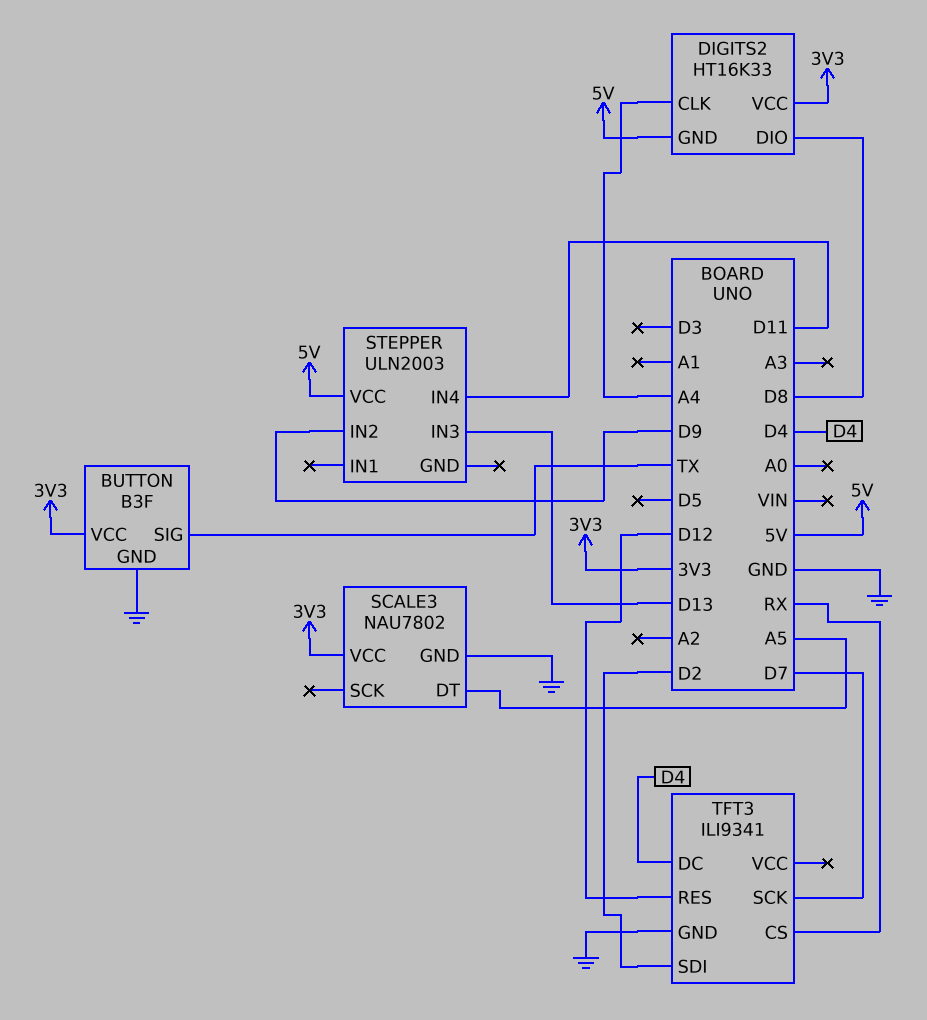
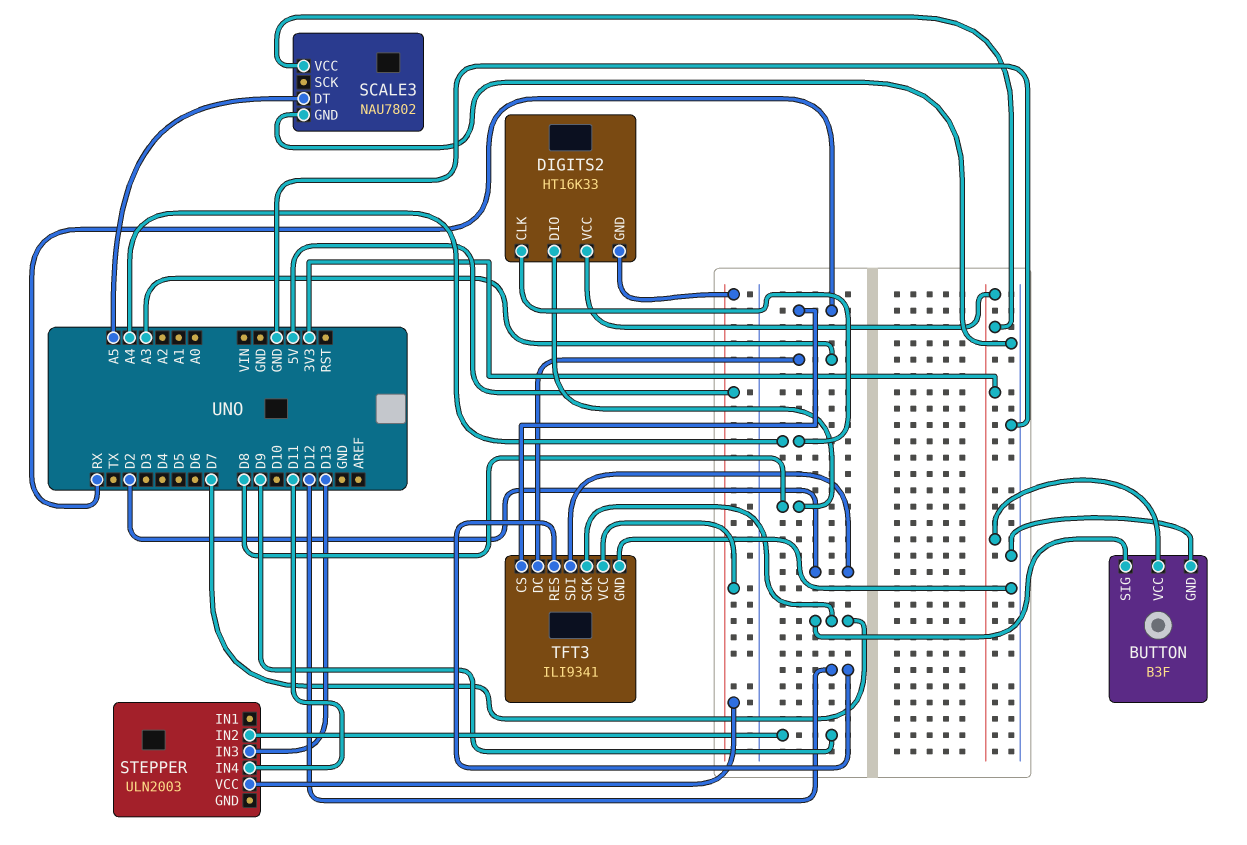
BUTTON pin SIG: TX -> D7
TFT3 pin DC: D4 -> A3
TFT3 pin VCC: none -> 5V

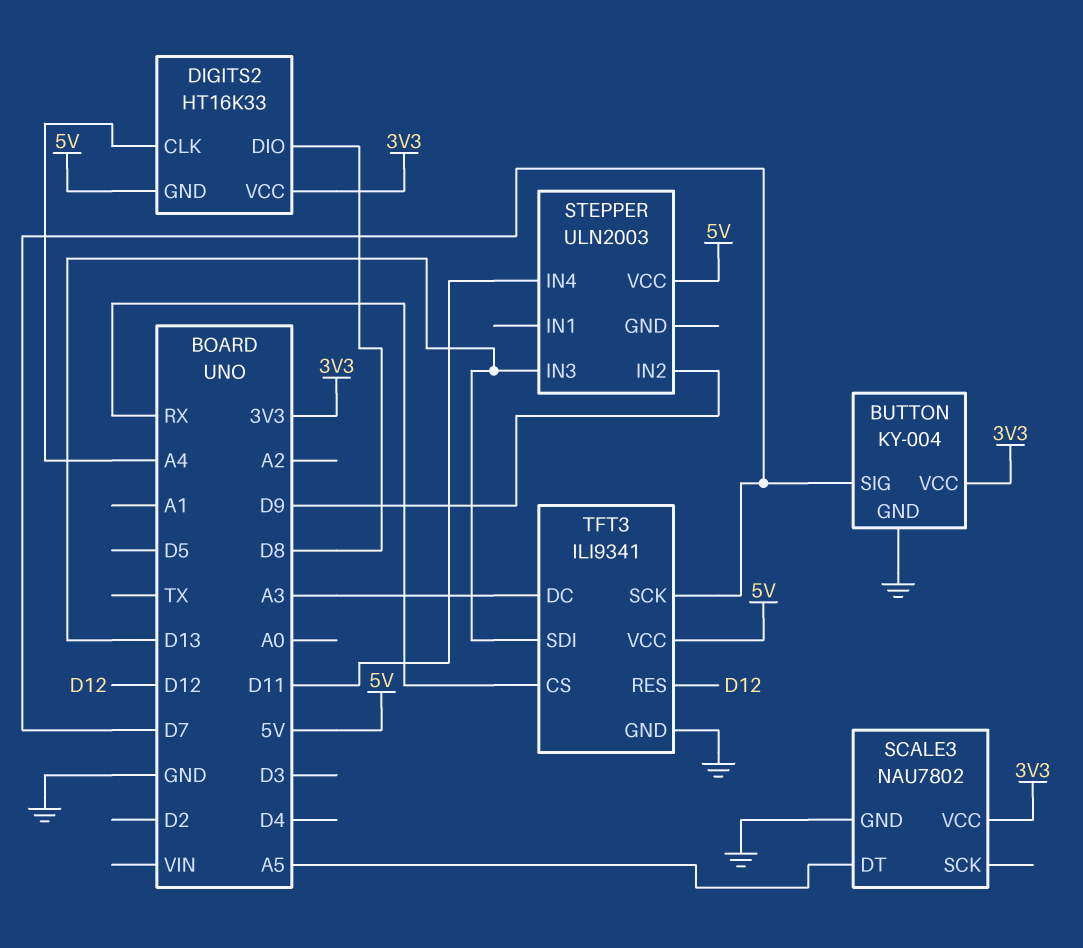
BUTTON: B3F -> KY-004
TFT3 pin SDI: D2 -> D13

